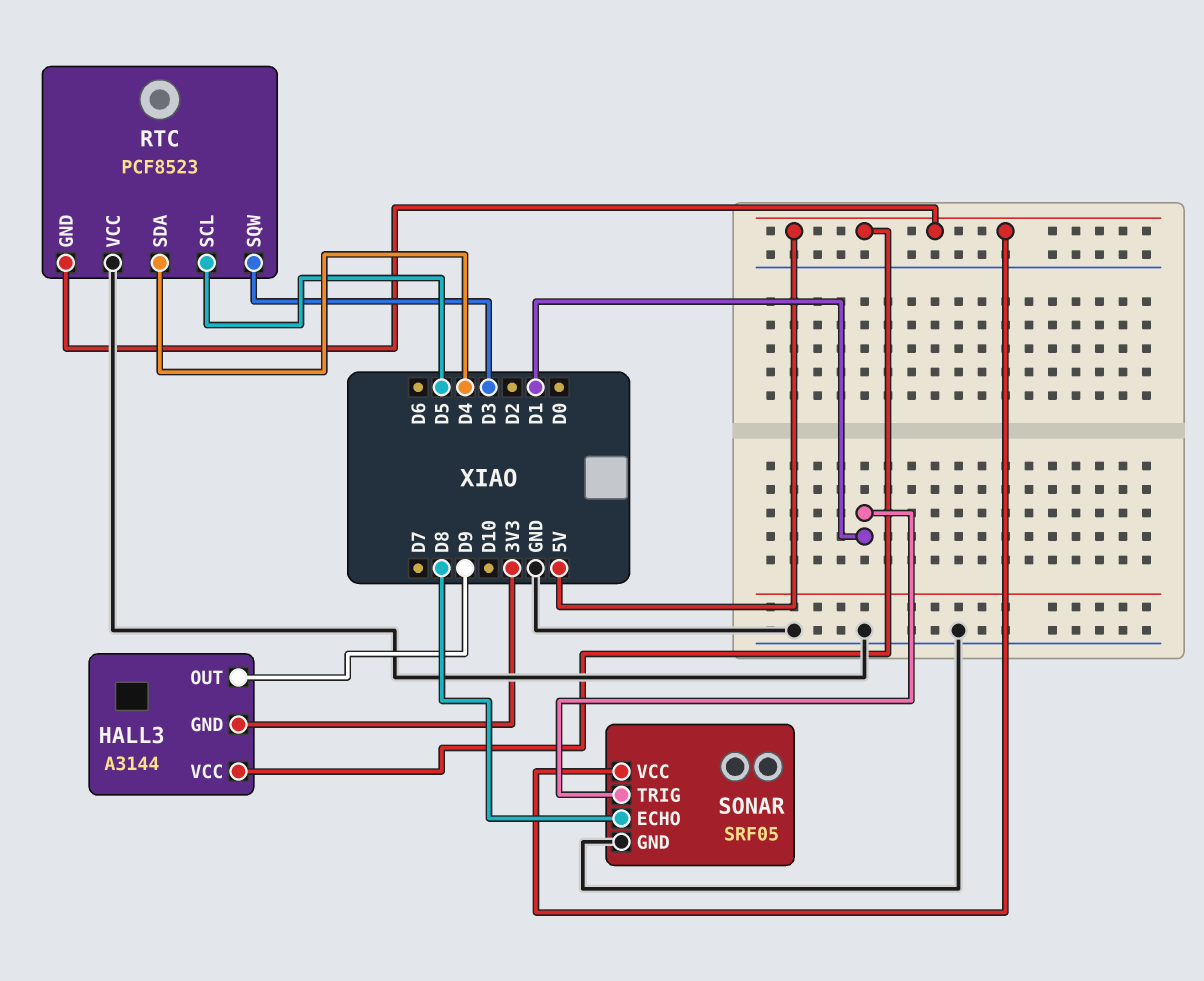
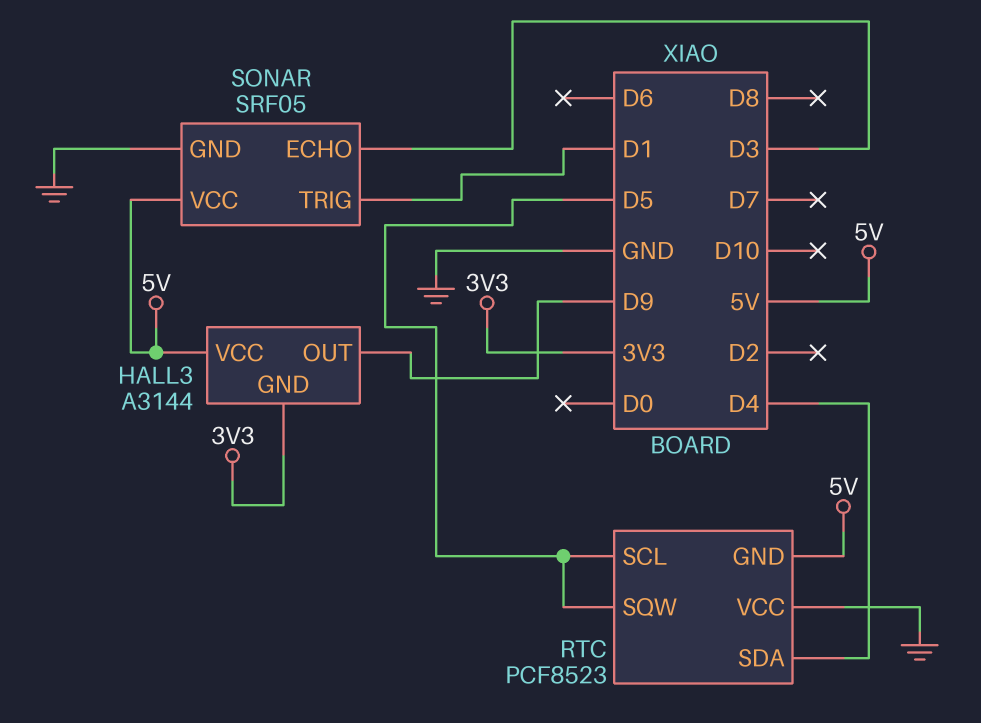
RTC pin SQW: D3 -> D5
SONAR pin ECHO: D8 -> D3

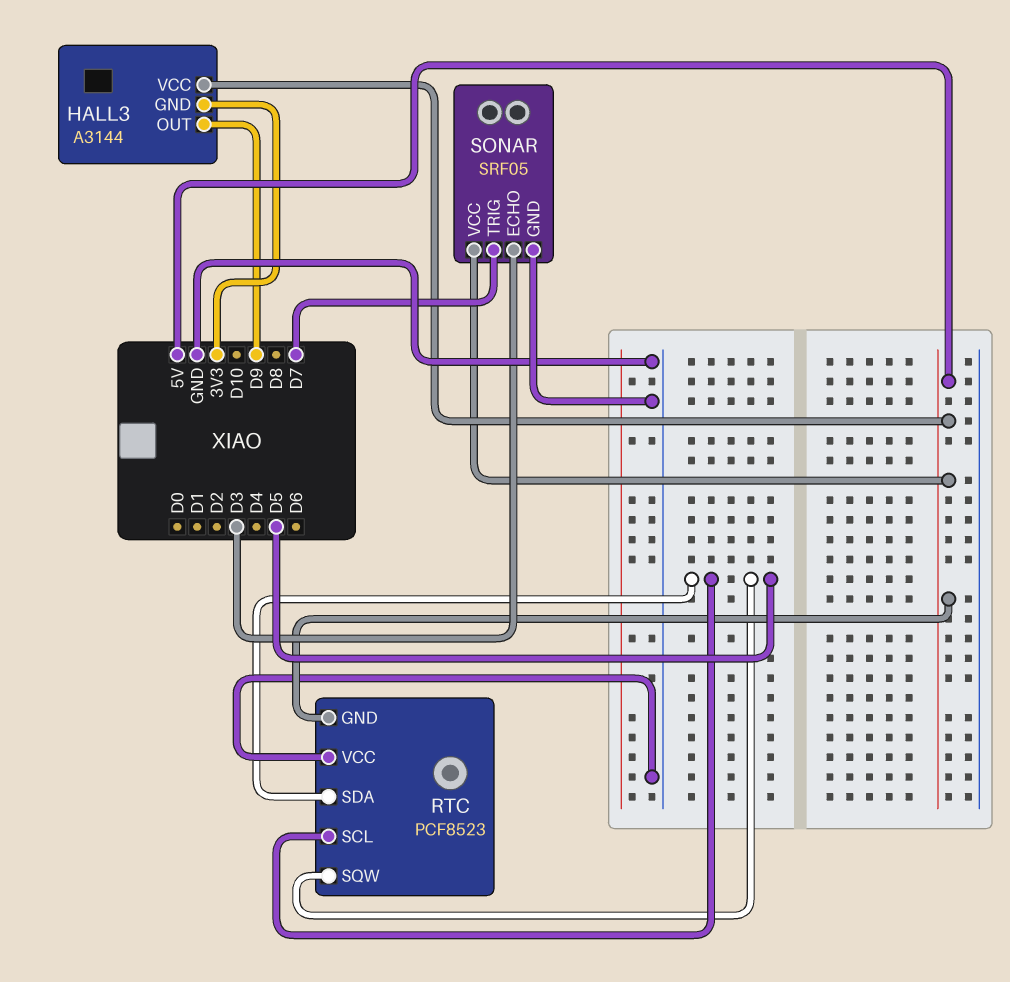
RTC pin SDA: D4 -> D5
SONAR pin TRIG: D1 -> D7

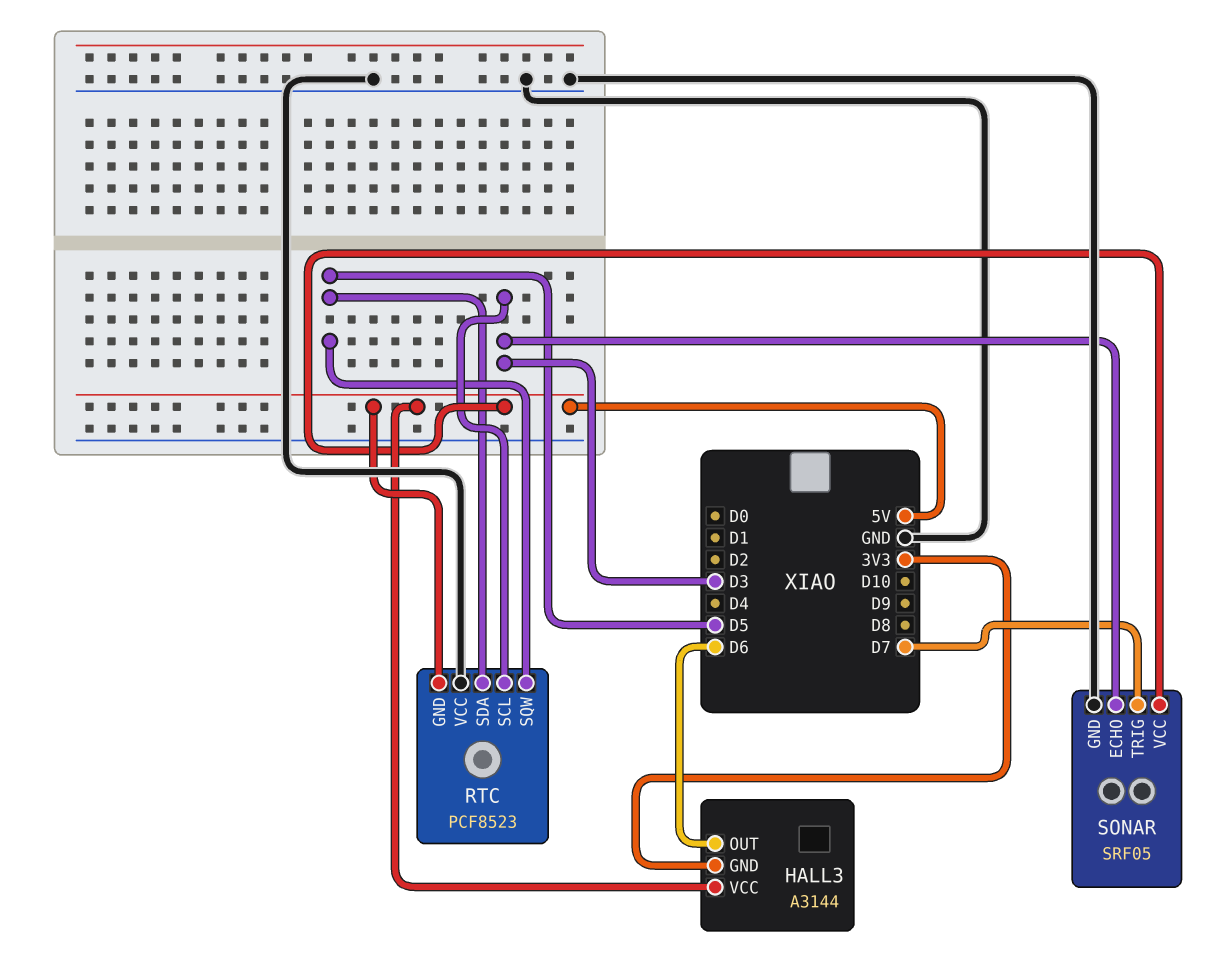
HALL3 pin OUT: D9 -> D6
RTC pin SCL: D5 -> D3

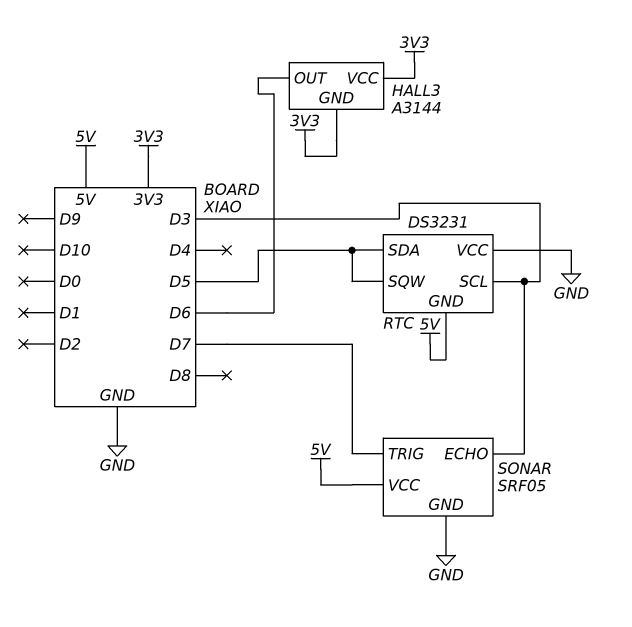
HALL3 pin VCC: 5V -> 3V3
RTC: PCF8523 -> DS3231

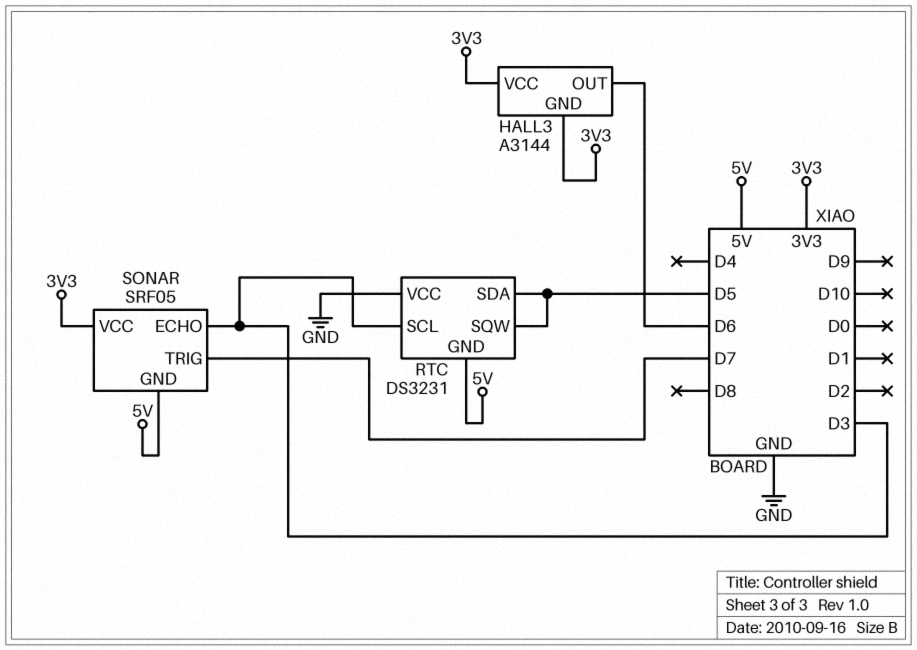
SONAR pin GND: GND -> 5V
SONAR pin VCC: 5V -> 3V3

